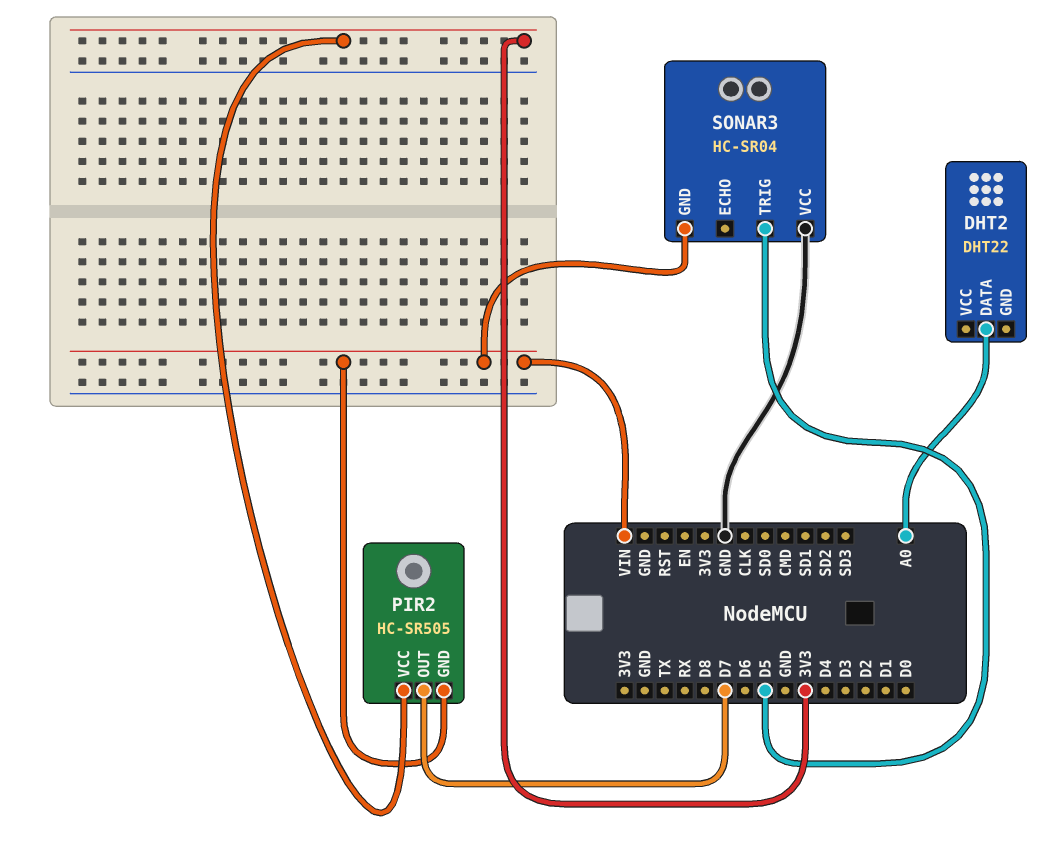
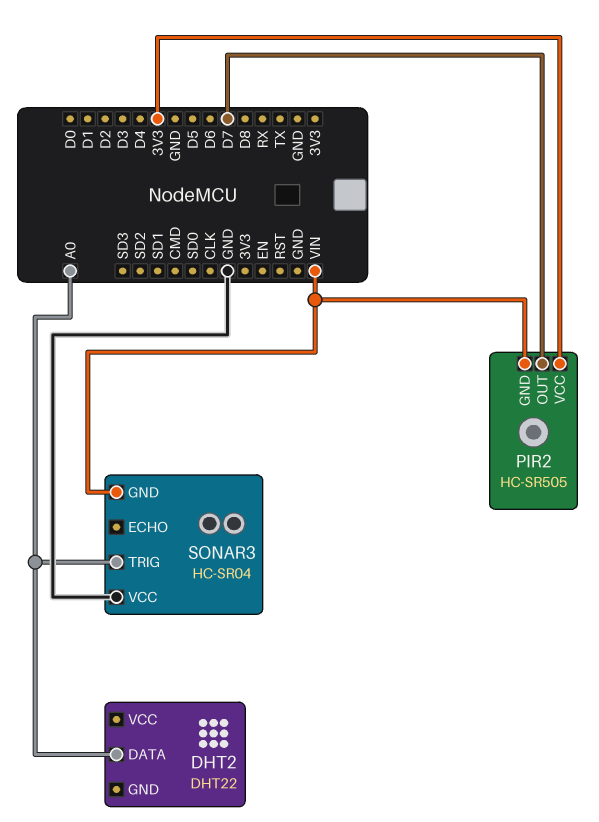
SONAR3 pin TRIG: D5 -> A0

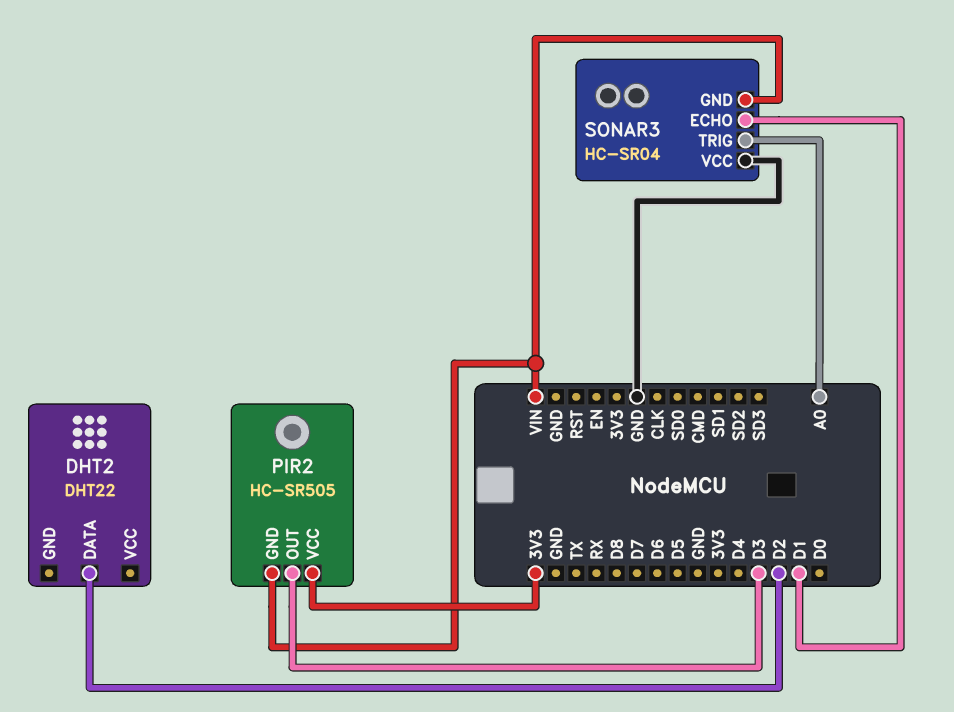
DHT2 pin DATA: A0 -> D2
PIR2 pin OUT: D7 -> D3
SONAR3 pin ECHO: none -> D1

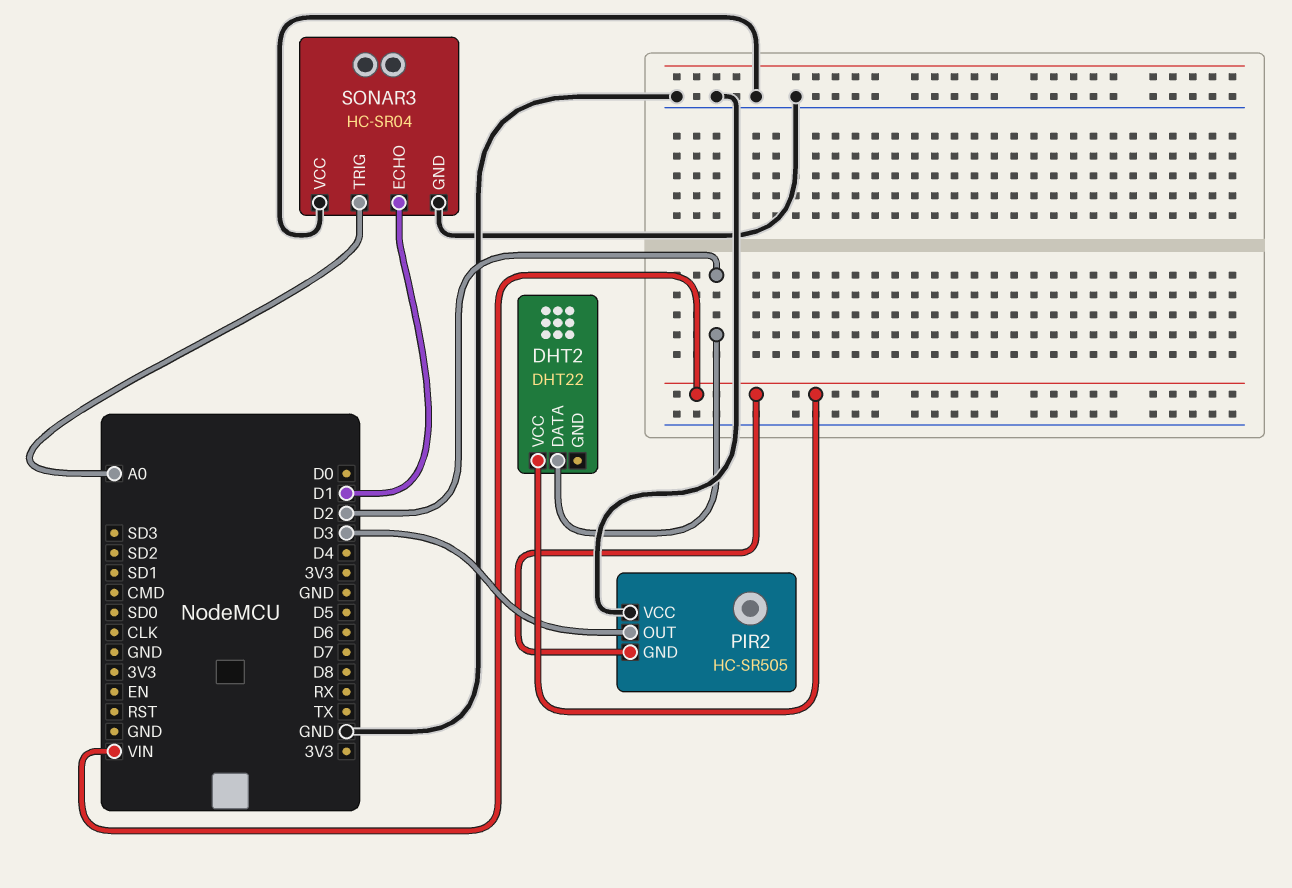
DHT2 pin VCC: none -> VIN
PIR2 pin VCC: 3V3 -> GND
SONAR3 pin GND: VIN -> GND

